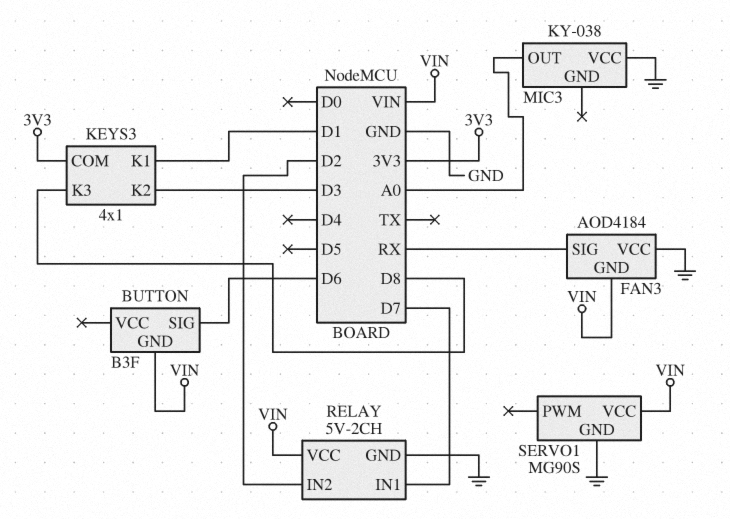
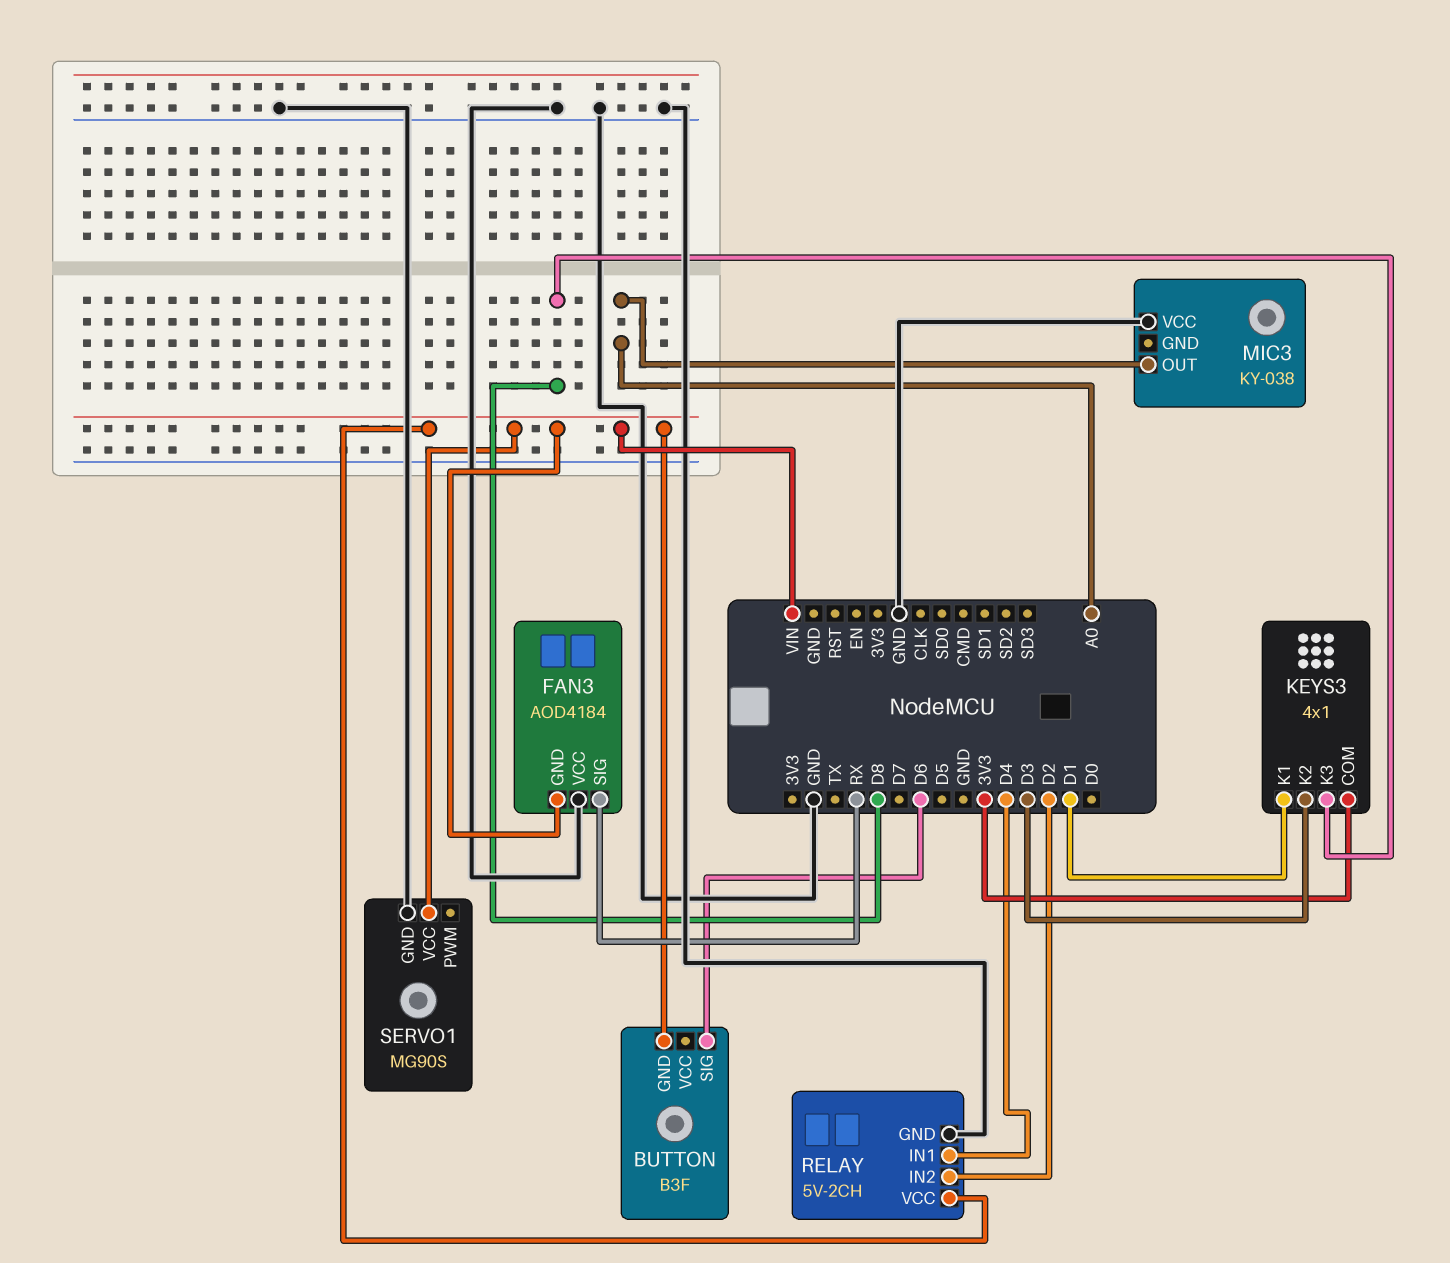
RELAY pin IN1: D7 -> D4

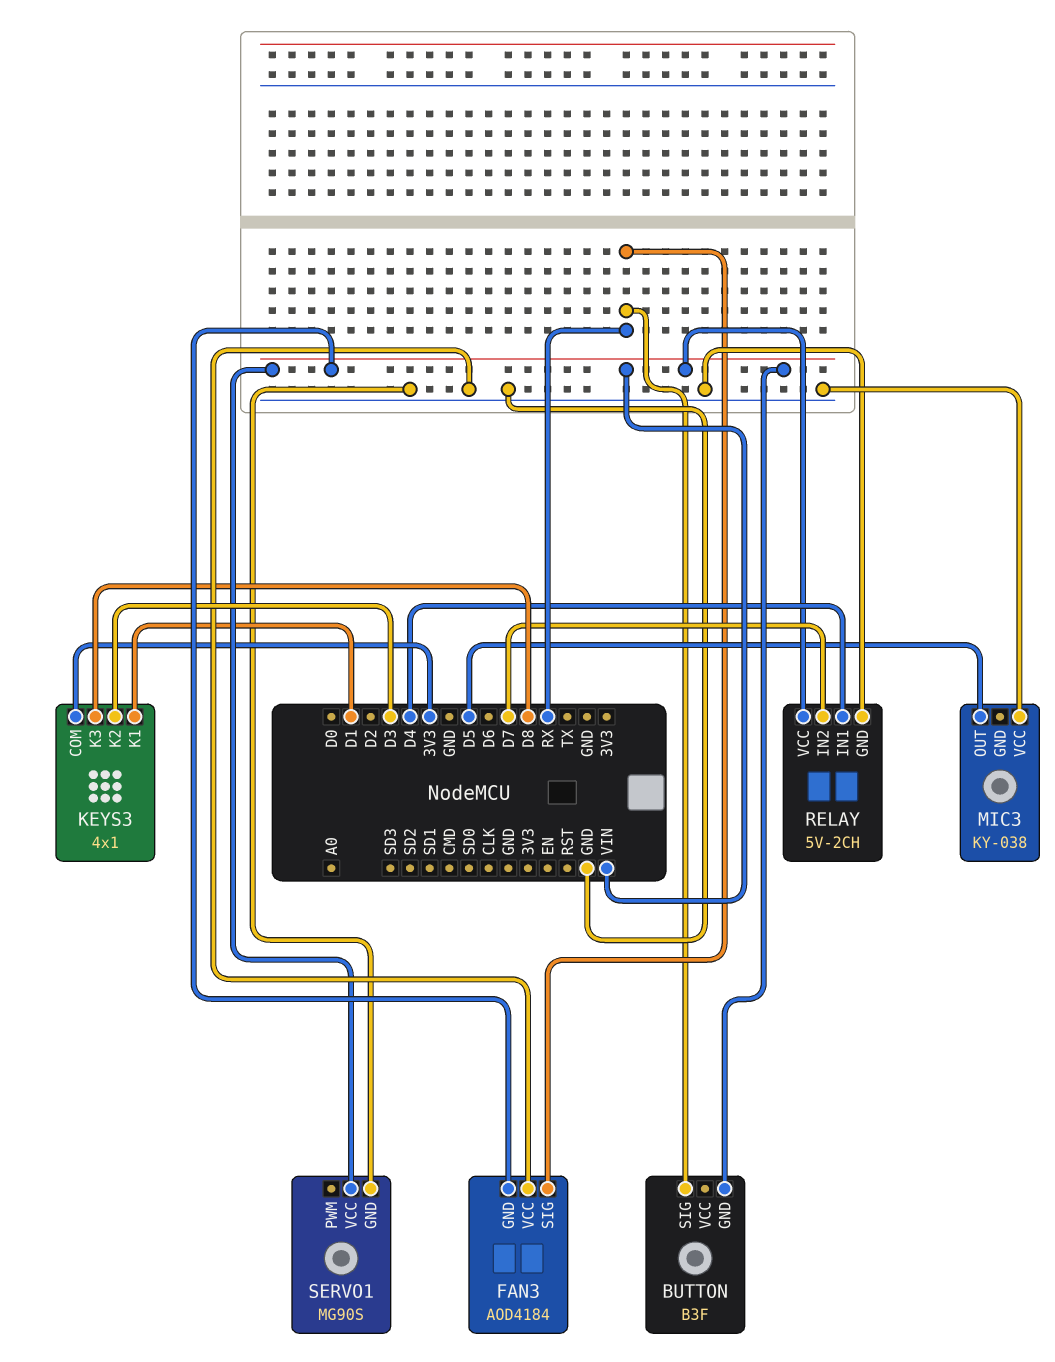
BUTTON pin SIG: D6 -> RX
MIC3 pin OUT: A0 -> D5
RELAY pin IN2: D2 -> D7

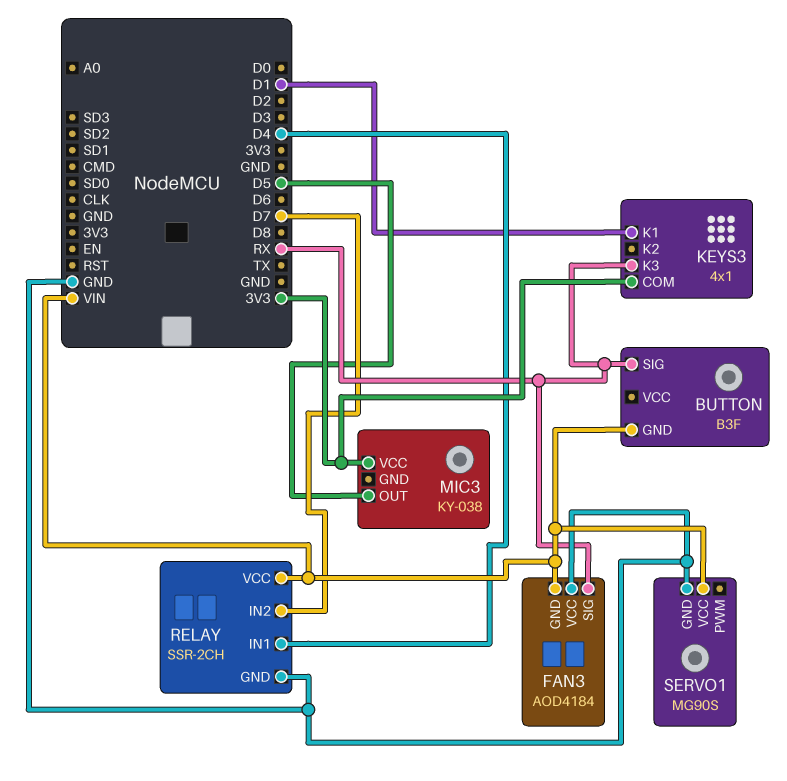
KEYS3 pin K2: D3 -> none
KEYS3 pin K3: D8 -> RX
MIC3 pin VCC: GND -> 3V3
RELAY: 5V-2CH -> SSR-2CH

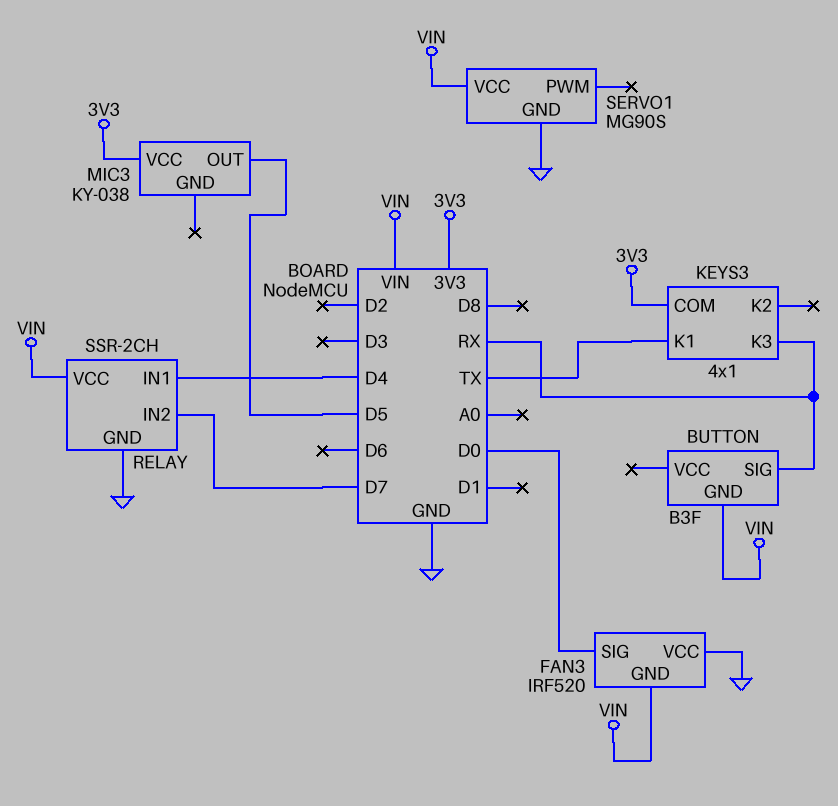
FAN3: AOD4184 -> IRF520
FAN3 pin SIG: RX -> D0
KEYS3 pin K1: D1 -> TX

